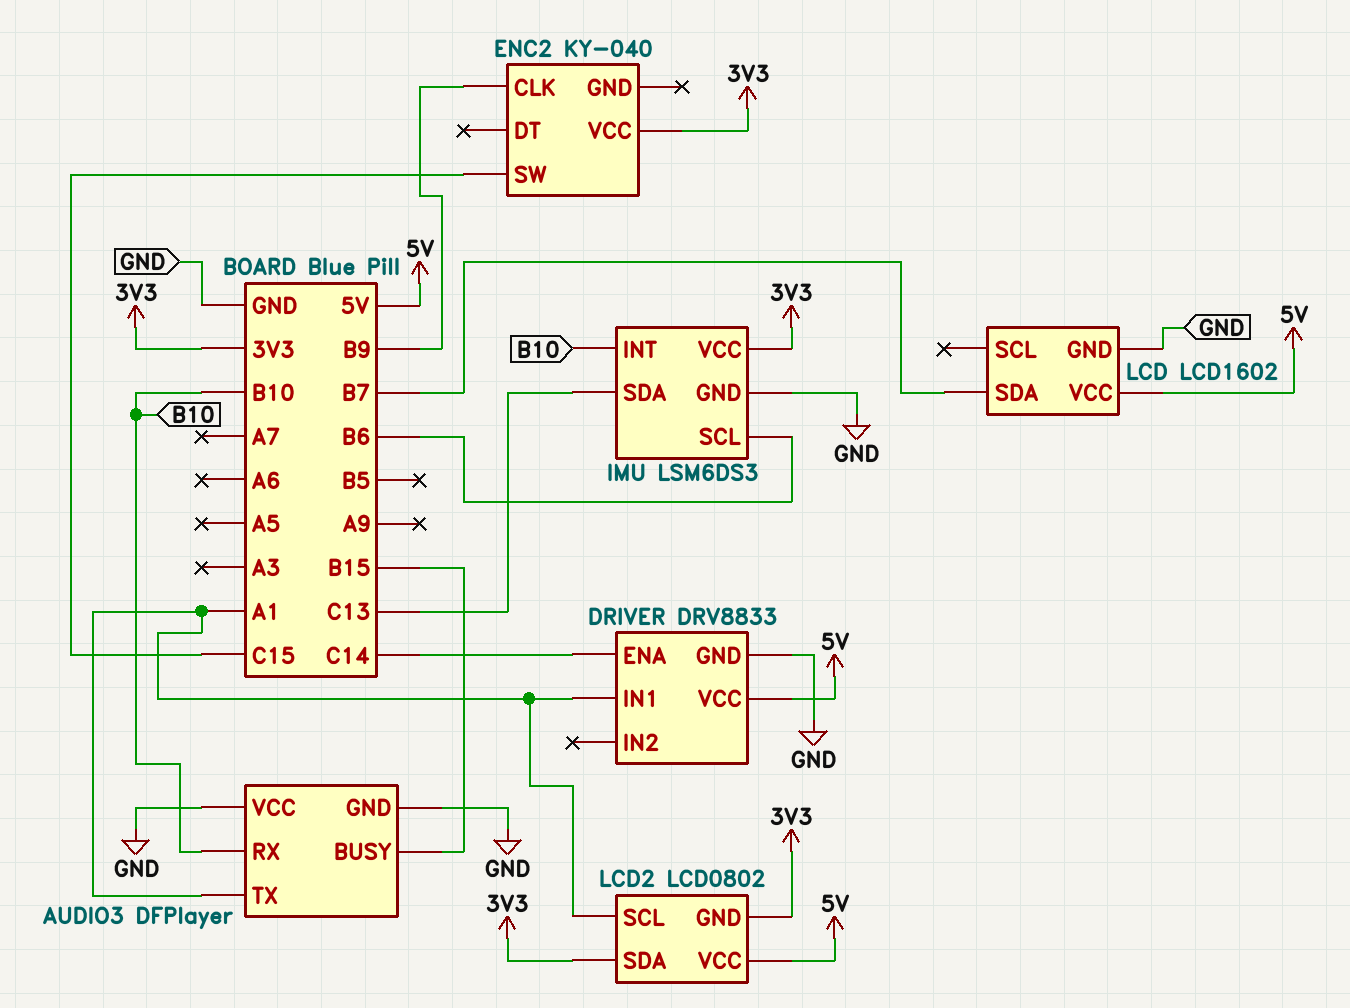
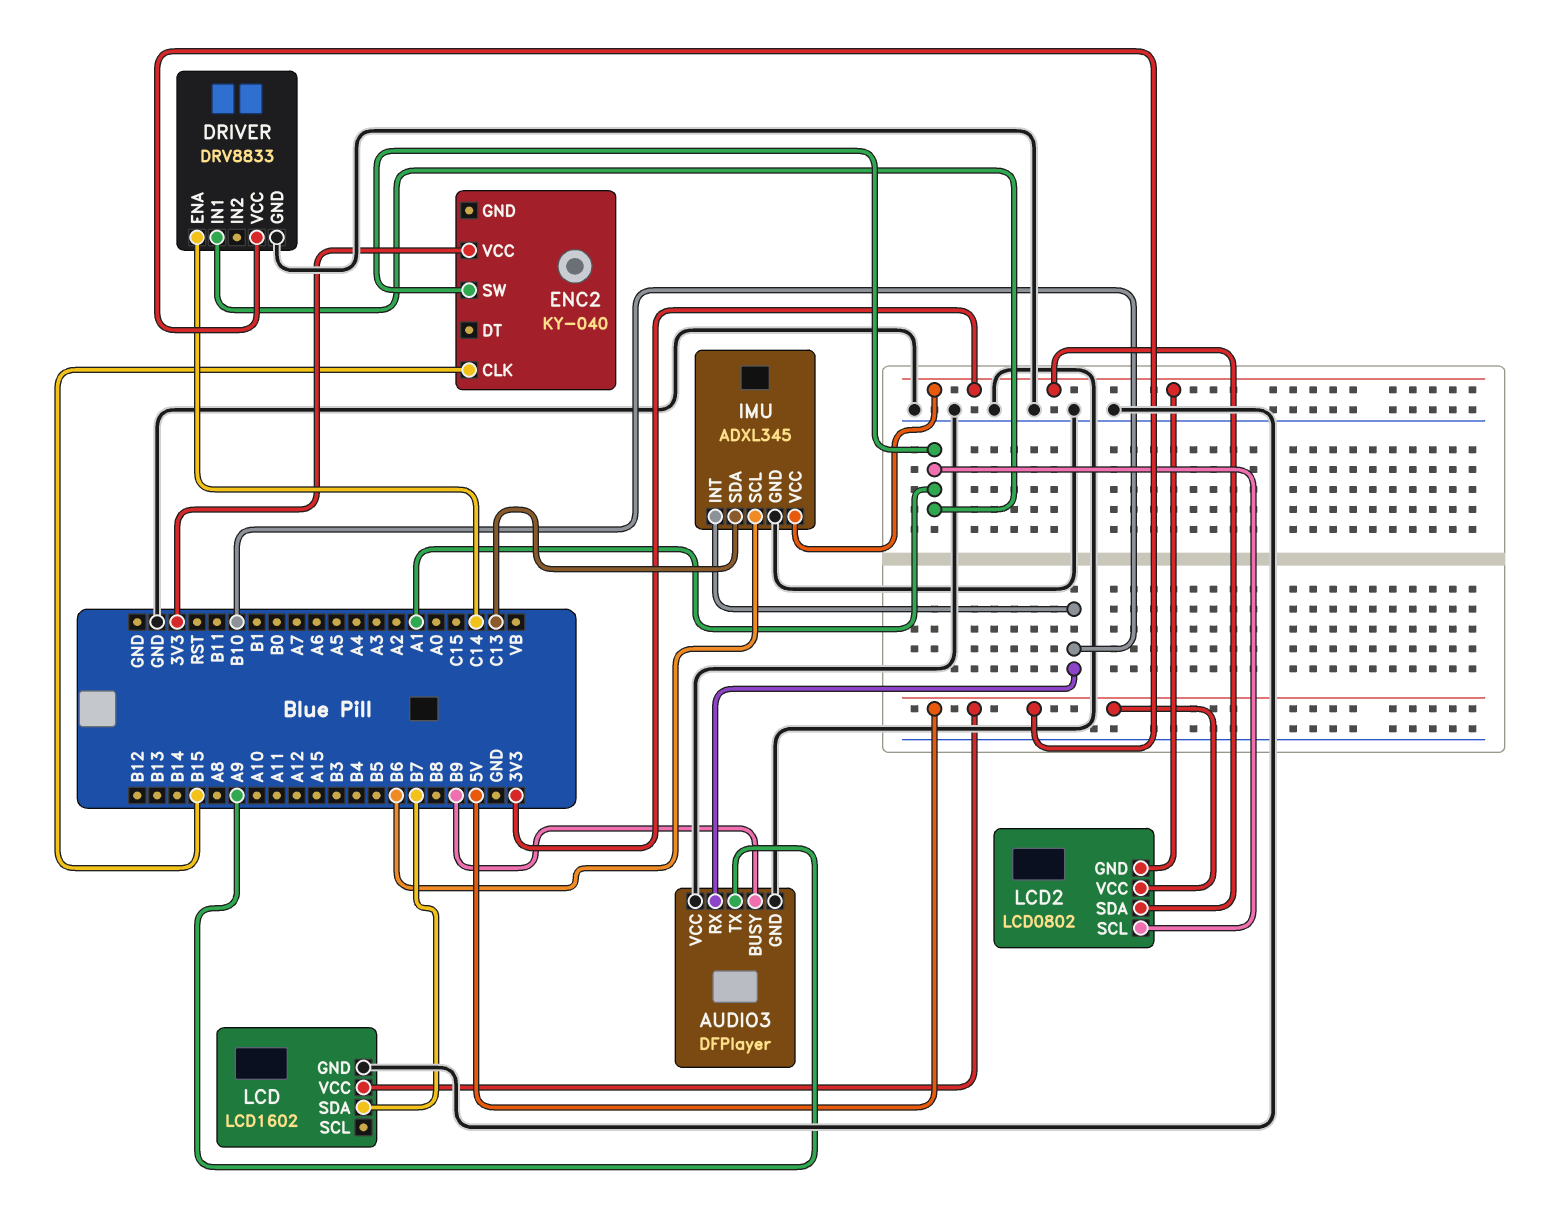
AUDIO3 pin BUSY: B15 -> B9
AUDIO3 pin TX: A1 -> A9
ENC2 pin CLK: B9 -> B15
ENC2 pin SW: C15 -> A1
IMU: LSM6DS3 -> ADXL345

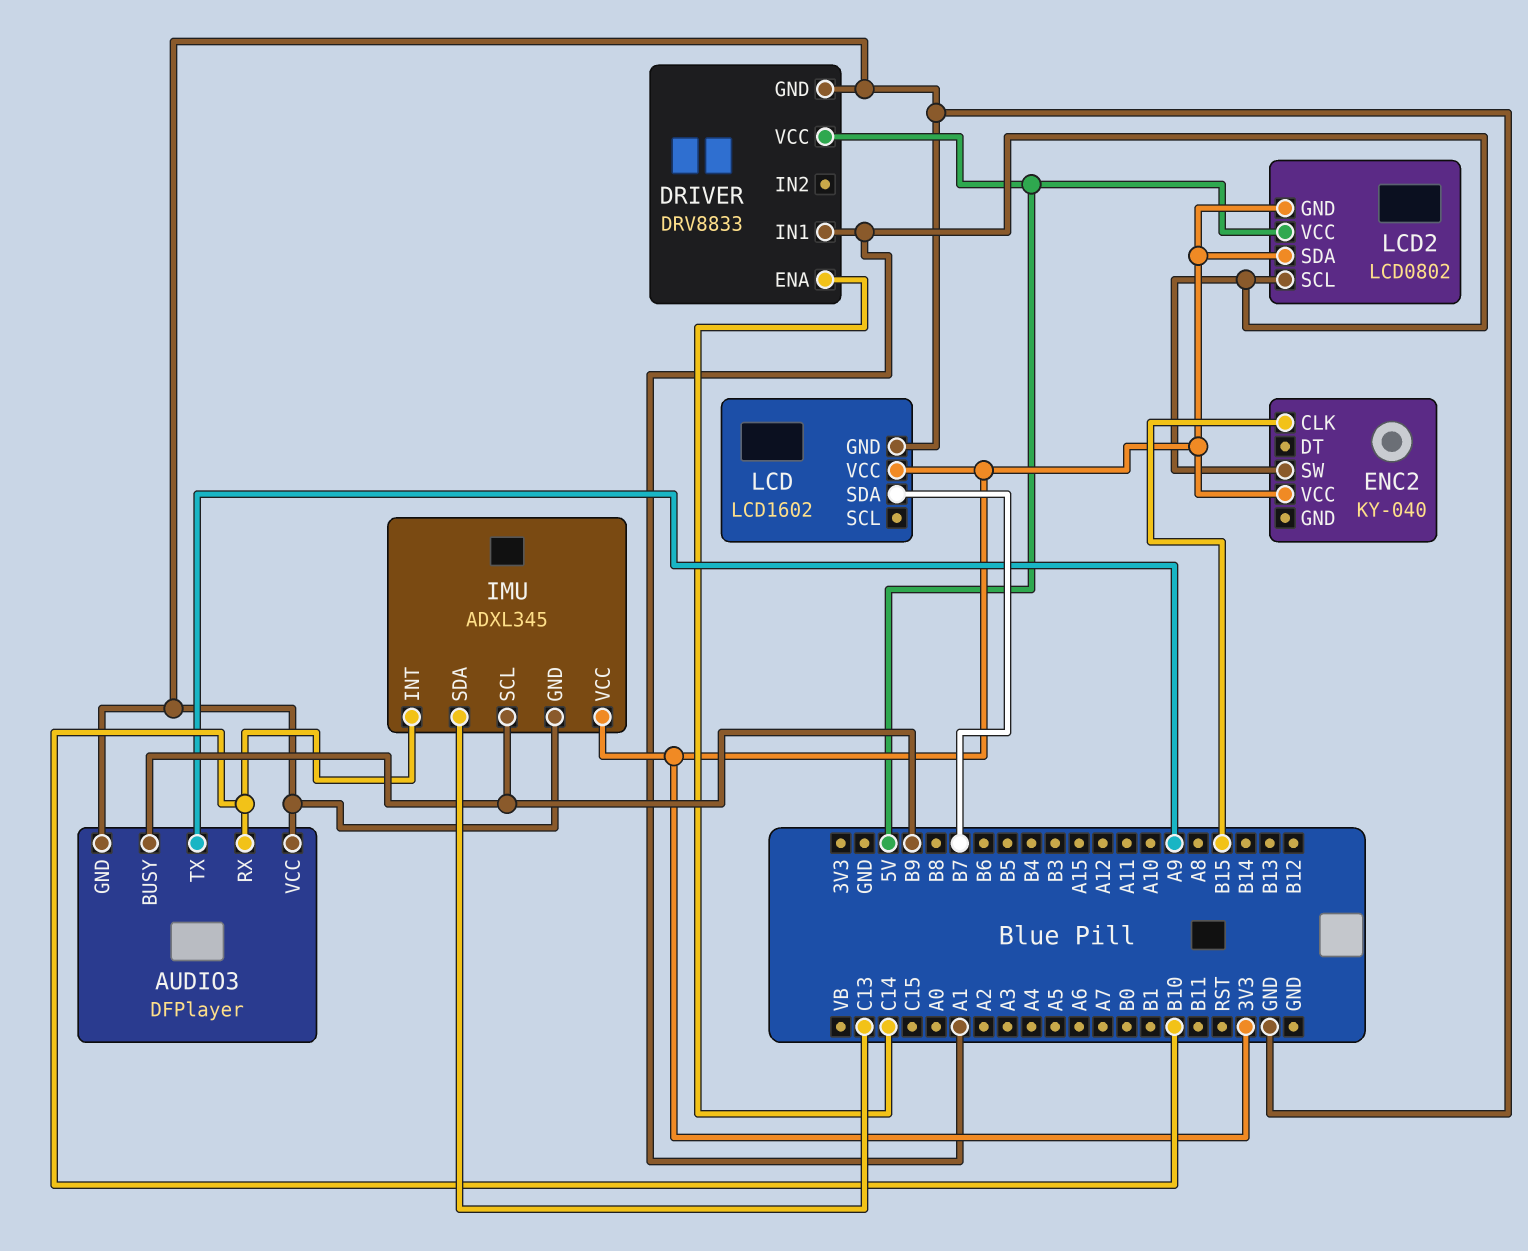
IMU pin SCL: B6 -> B9
LCD pin VCC: 5V -> 3V3

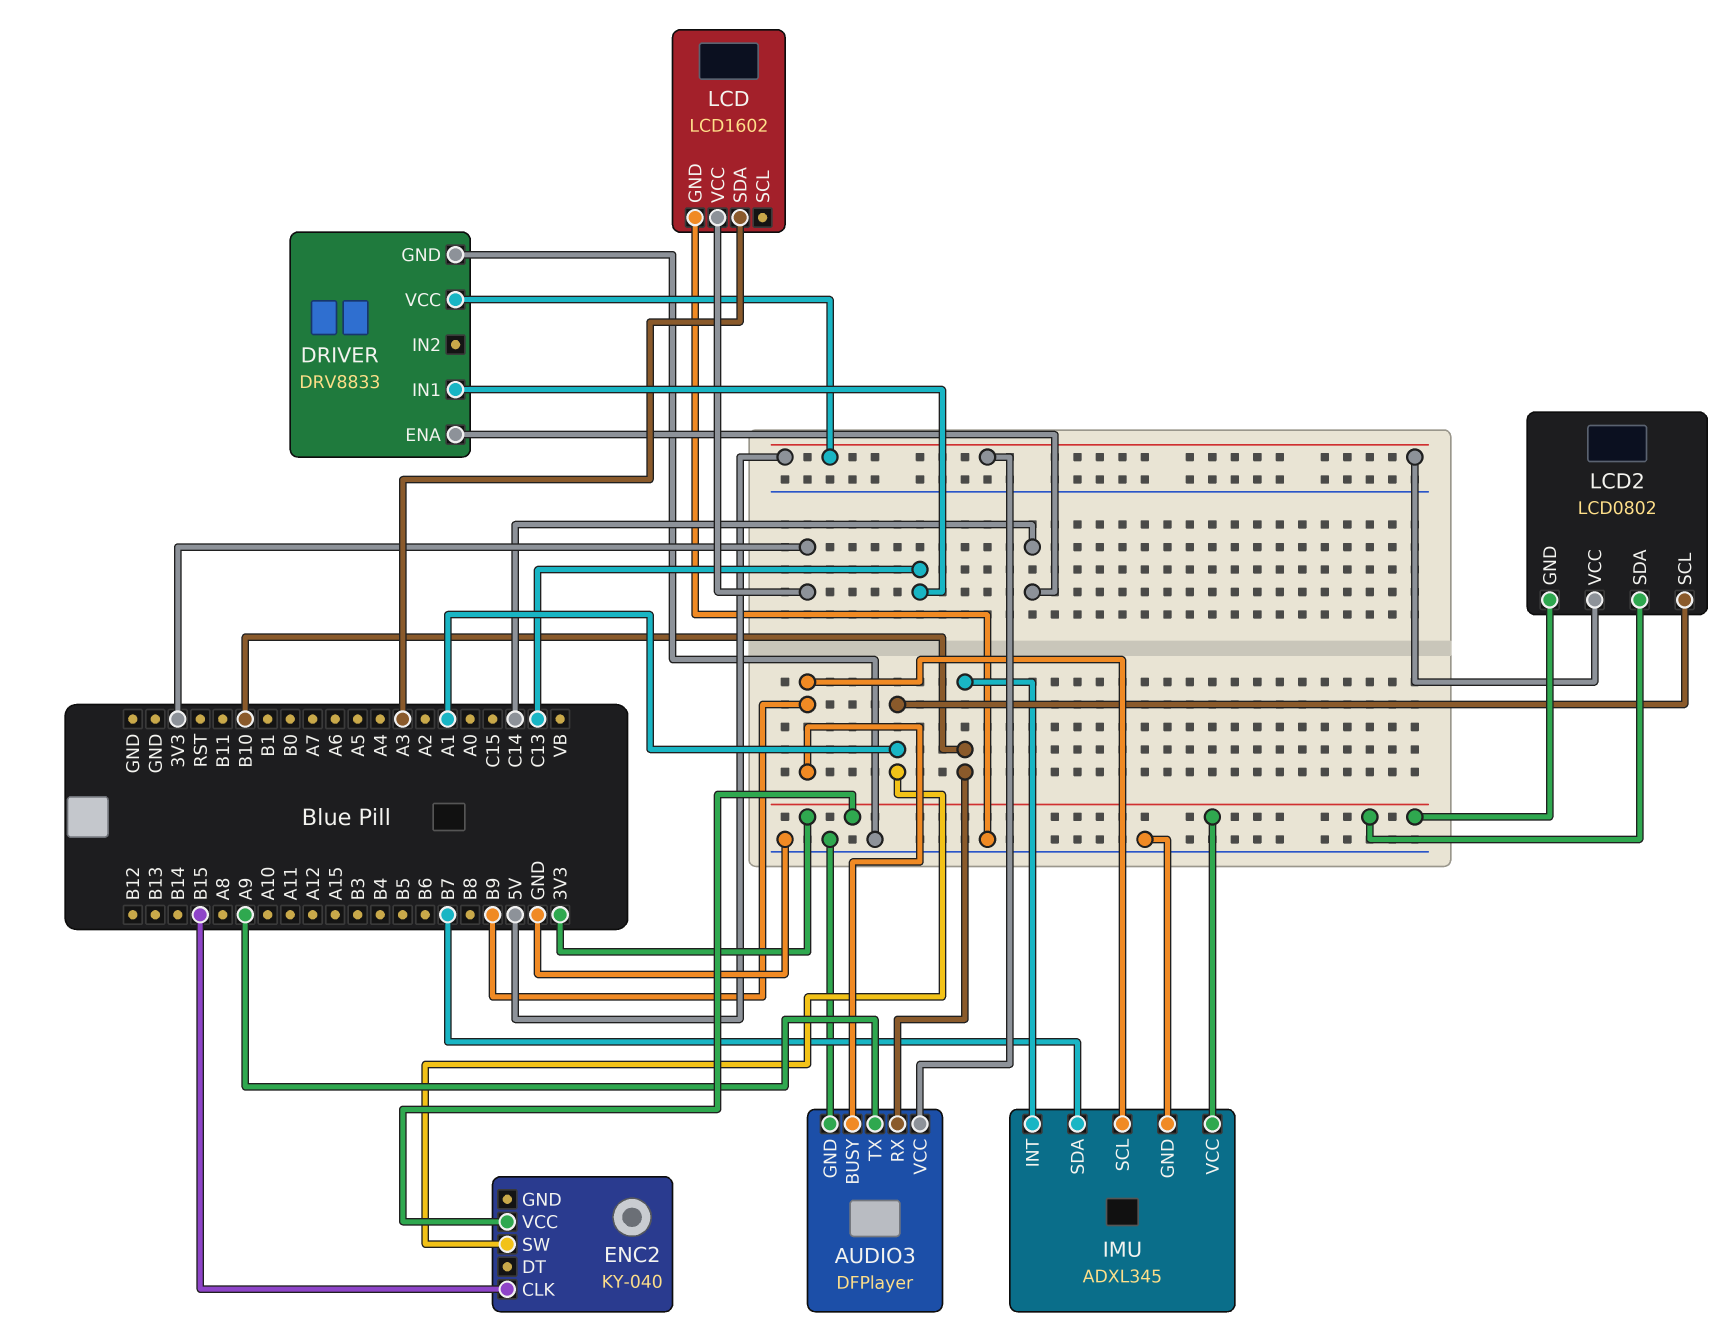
AUDIO3 pin VCC: GND -> 5V
DRIVER pin IN1: A1 -> C13
IMU pin SDA: C13 -> B7
LCD pin SDA: B7 -> A3

